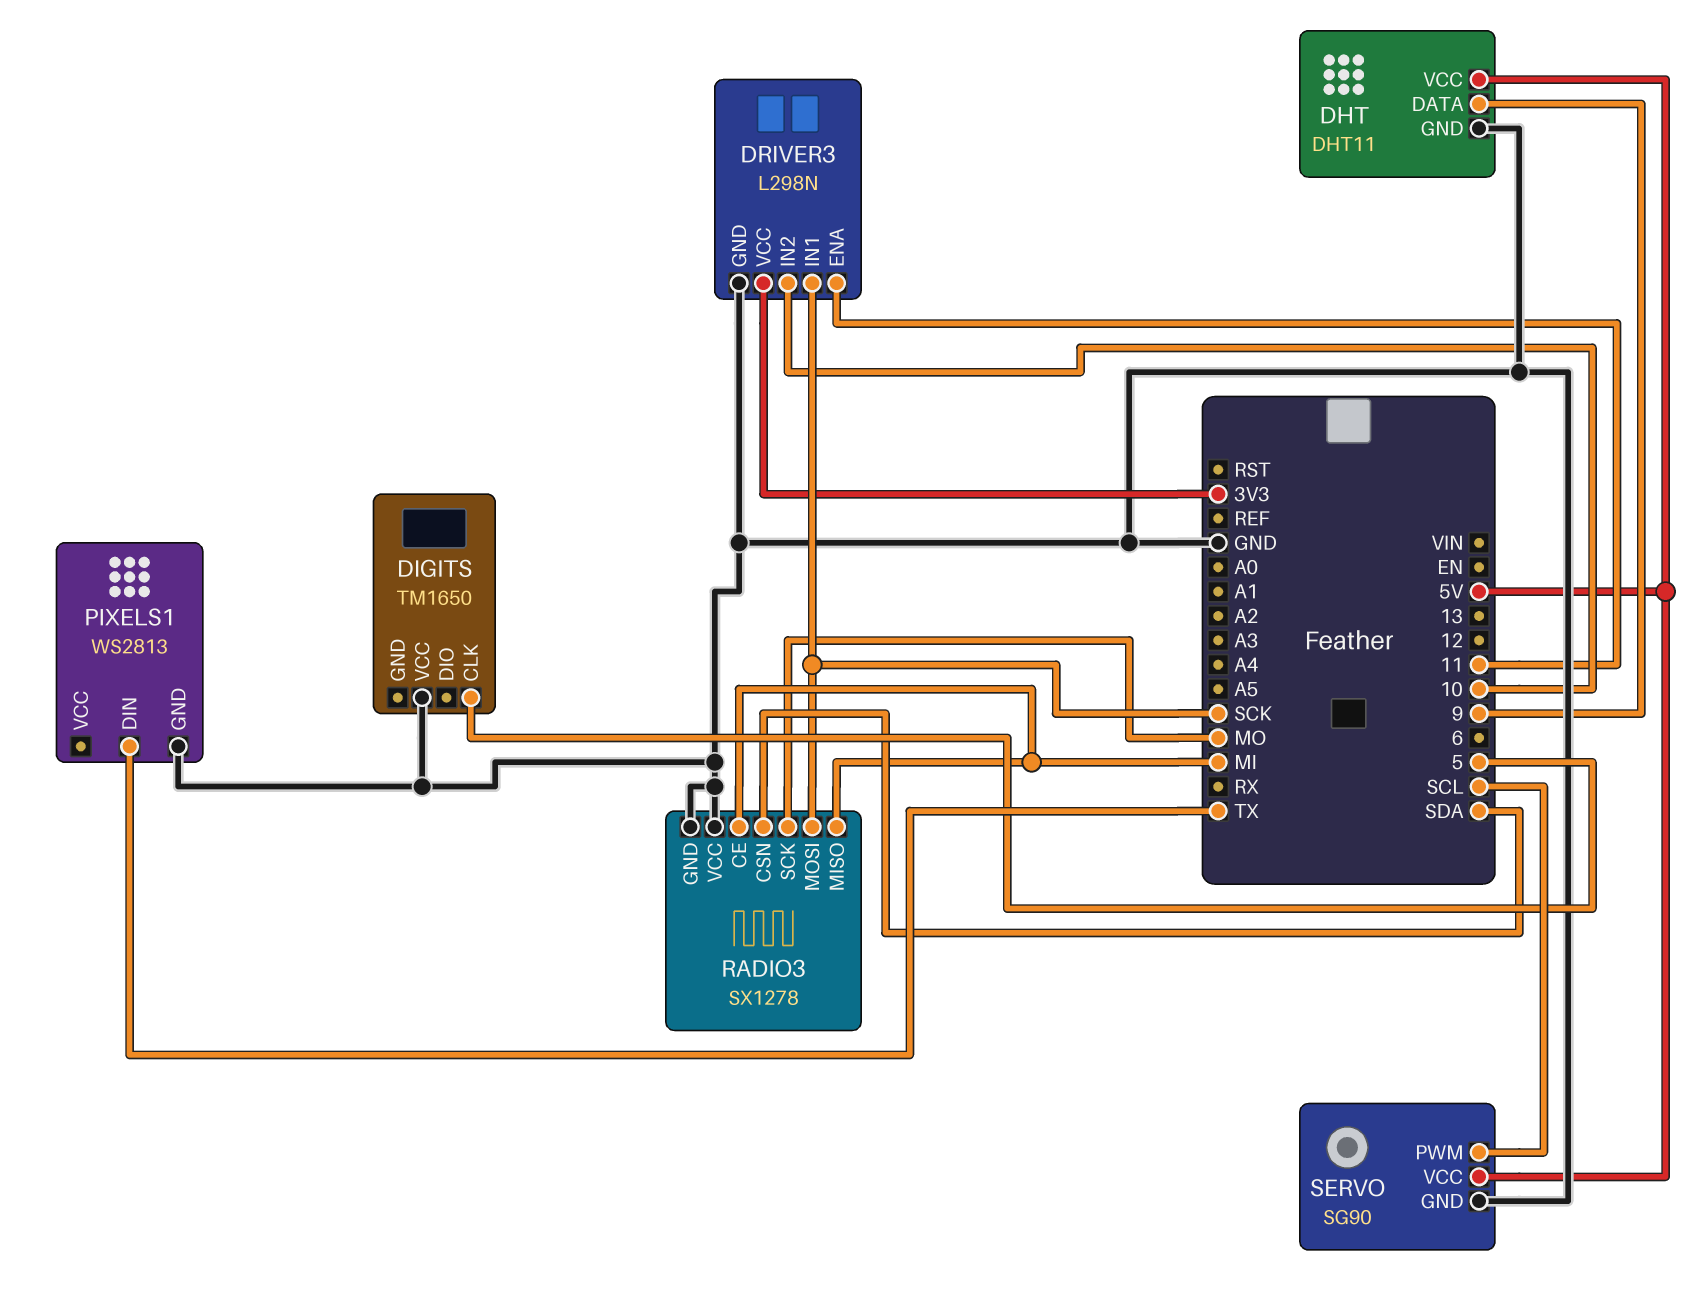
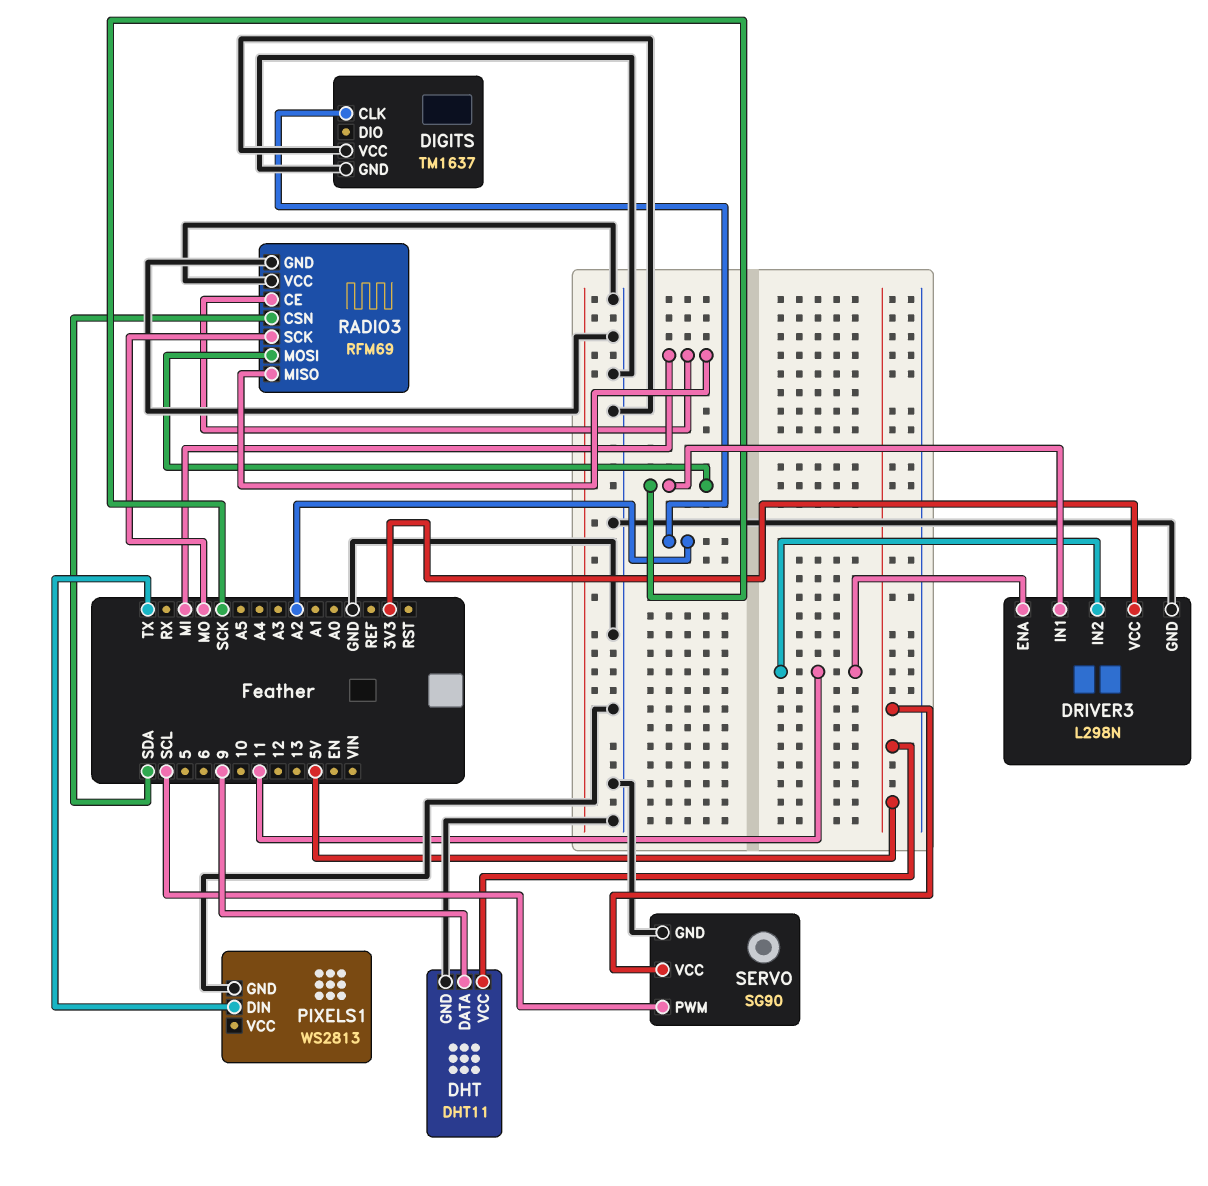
DIGITS: TM1650 -> TM1637
DIGITS pin CLK: 5 -> A2
DIGITS pin GND: none -> GND
DRIVER3 pin IN2: 10 -> 11
RADIO3: SX1278 -> RFM69

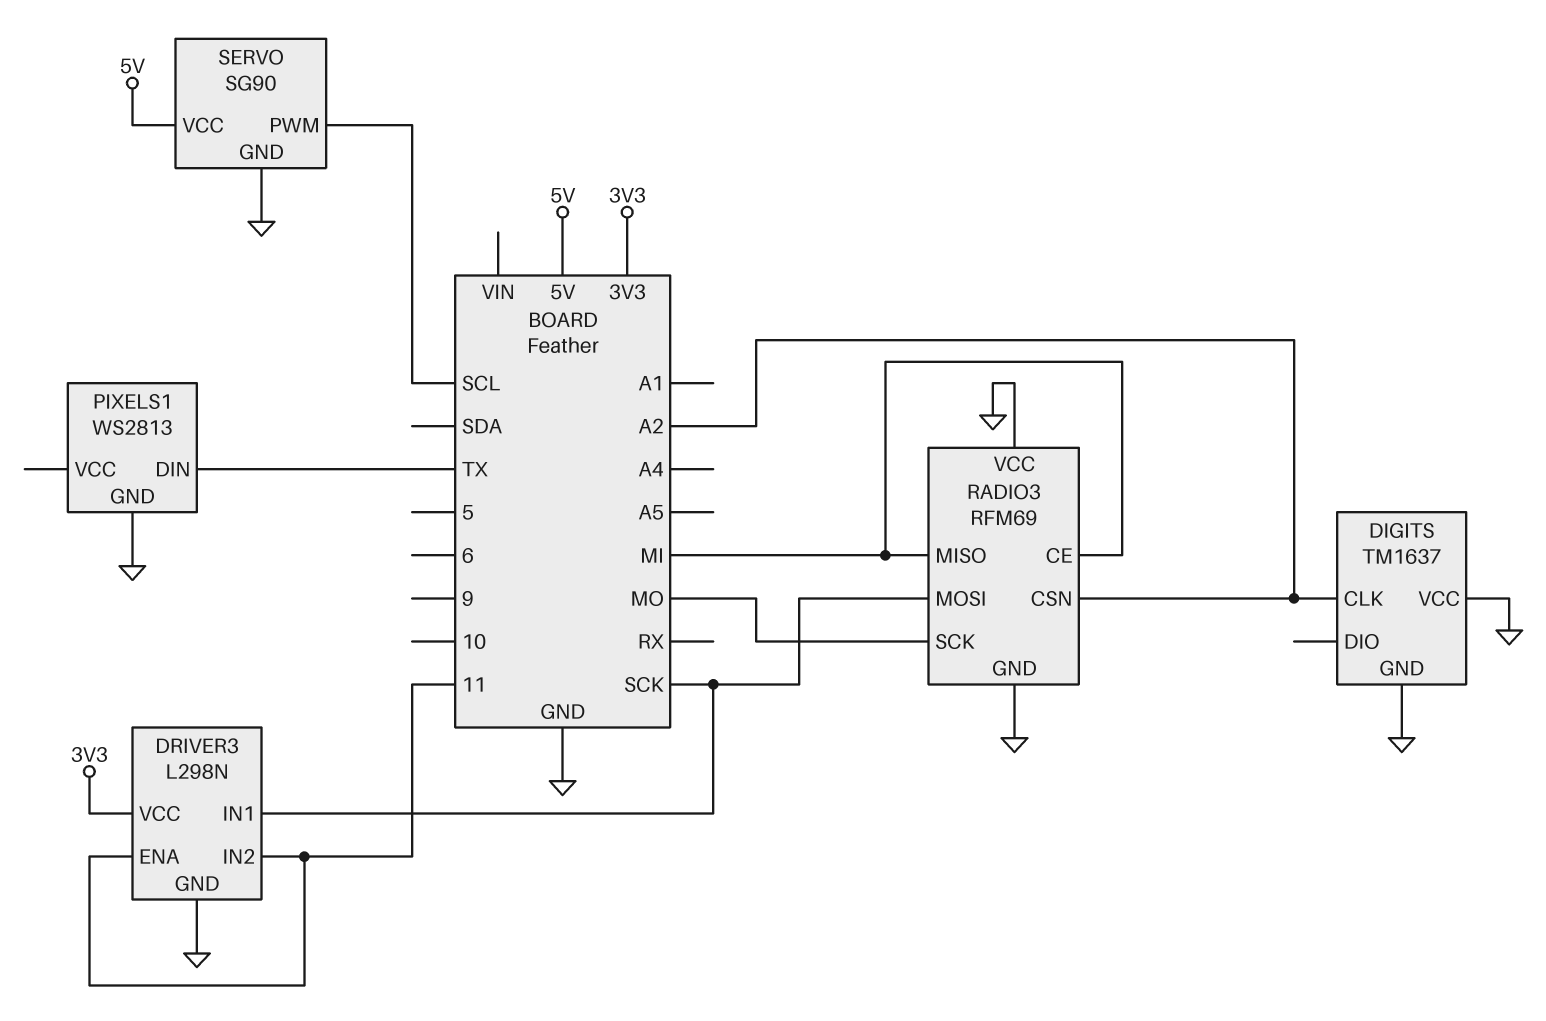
DHT: DHT11 -> none
DHT pin DATA: 9 -> none
DHT pin GND: GND -> none
DHT pin VCC: 5V -> none
RADIO3 pin CSN: SDA -> A2

